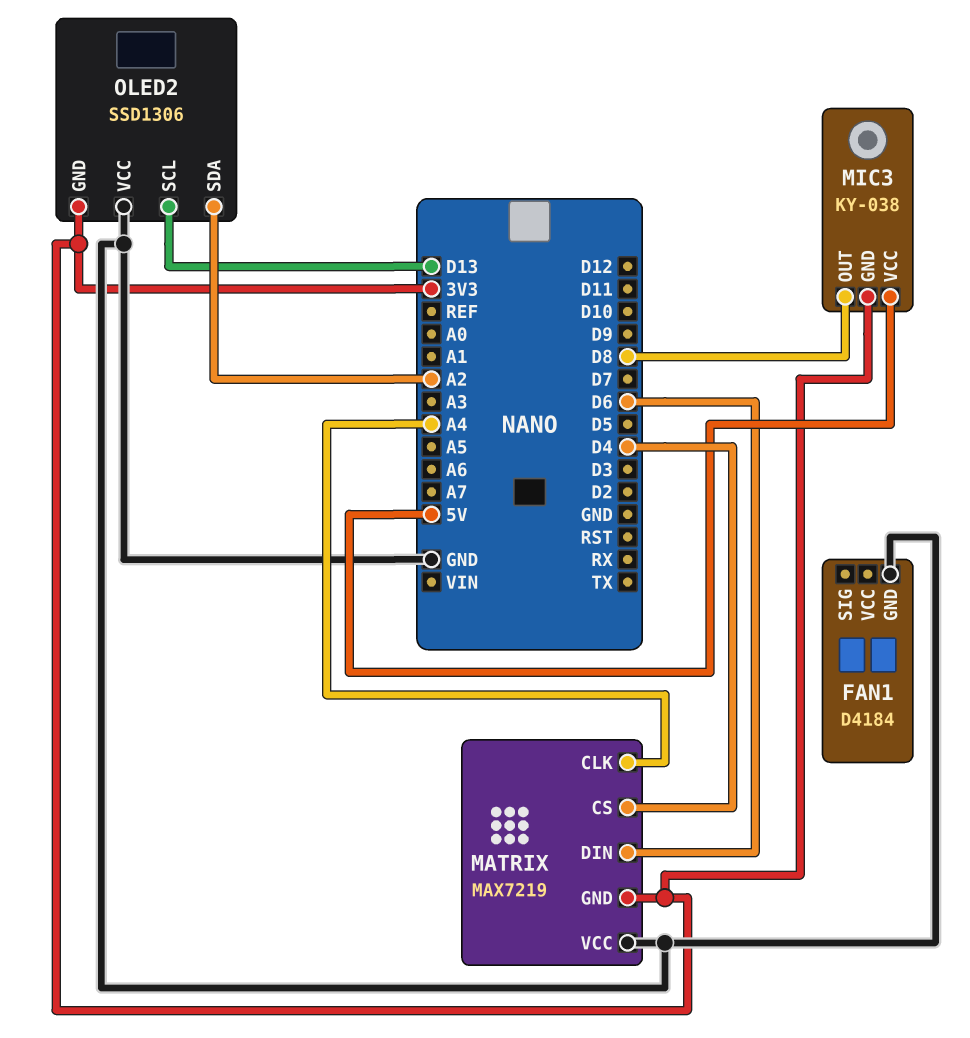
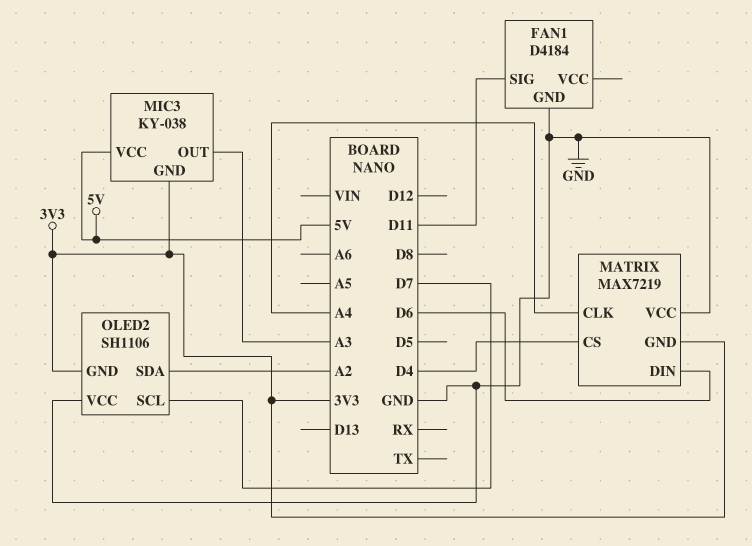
FAN1 pin SIG: none -> D11
MIC3 pin OUT: D8 -> A3
OLED2: SSD1306 -> SH1106
OLED2 pin SCL: D13 -> D7

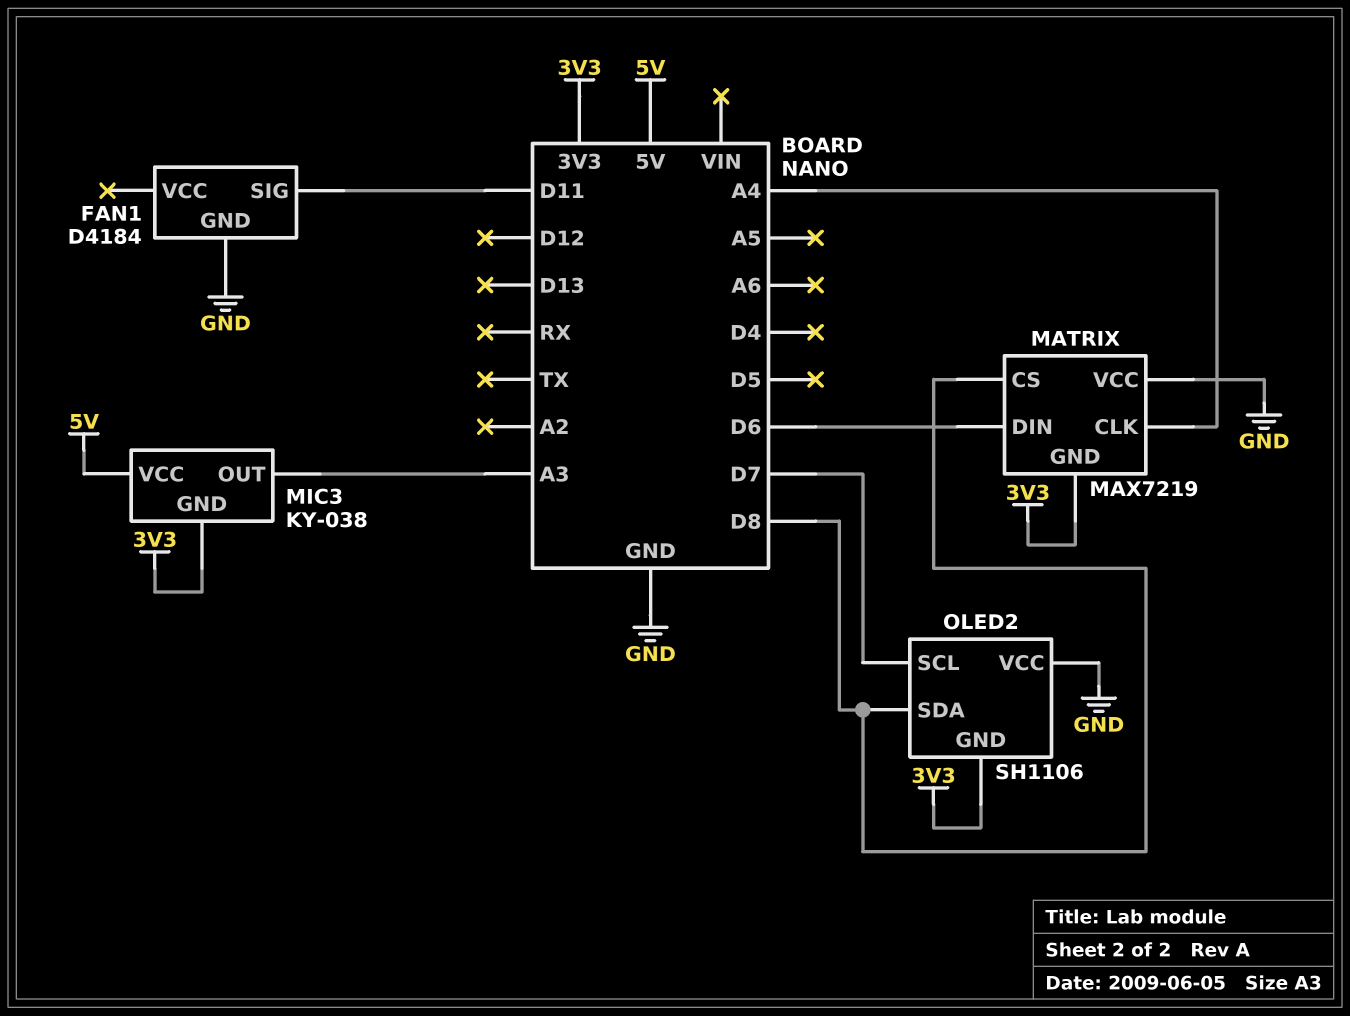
MATRIX pin CS: D4 -> D8
OLED2 pin SDA: A2 -> D8

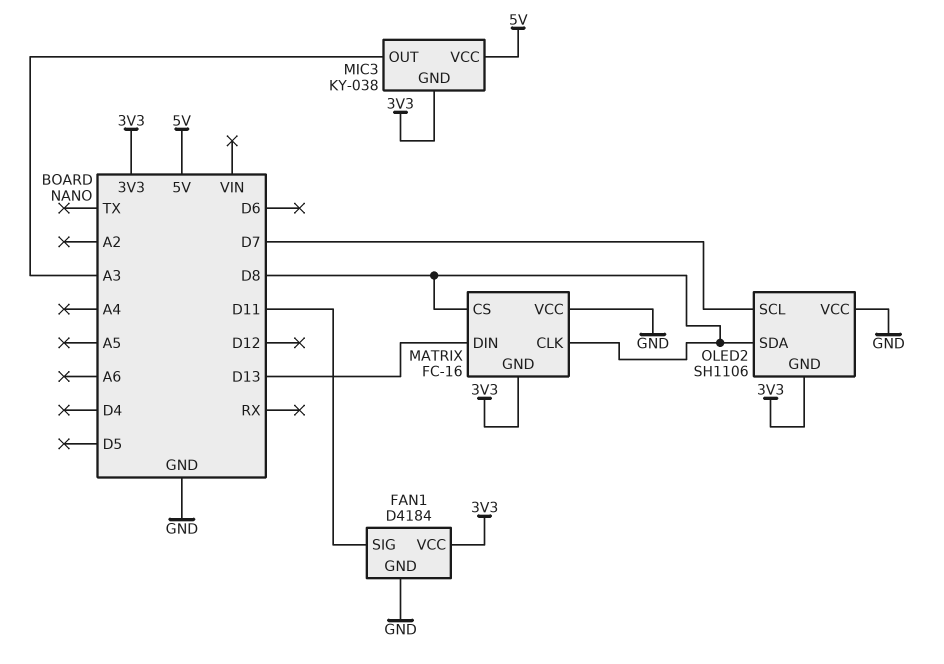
FAN1 pin VCC: none -> 3V3
MATRIX: MAX7219 -> FC-16
MATRIX pin CLK: A4 -> D8
MATRIX pin DIN: D6 -> D13

